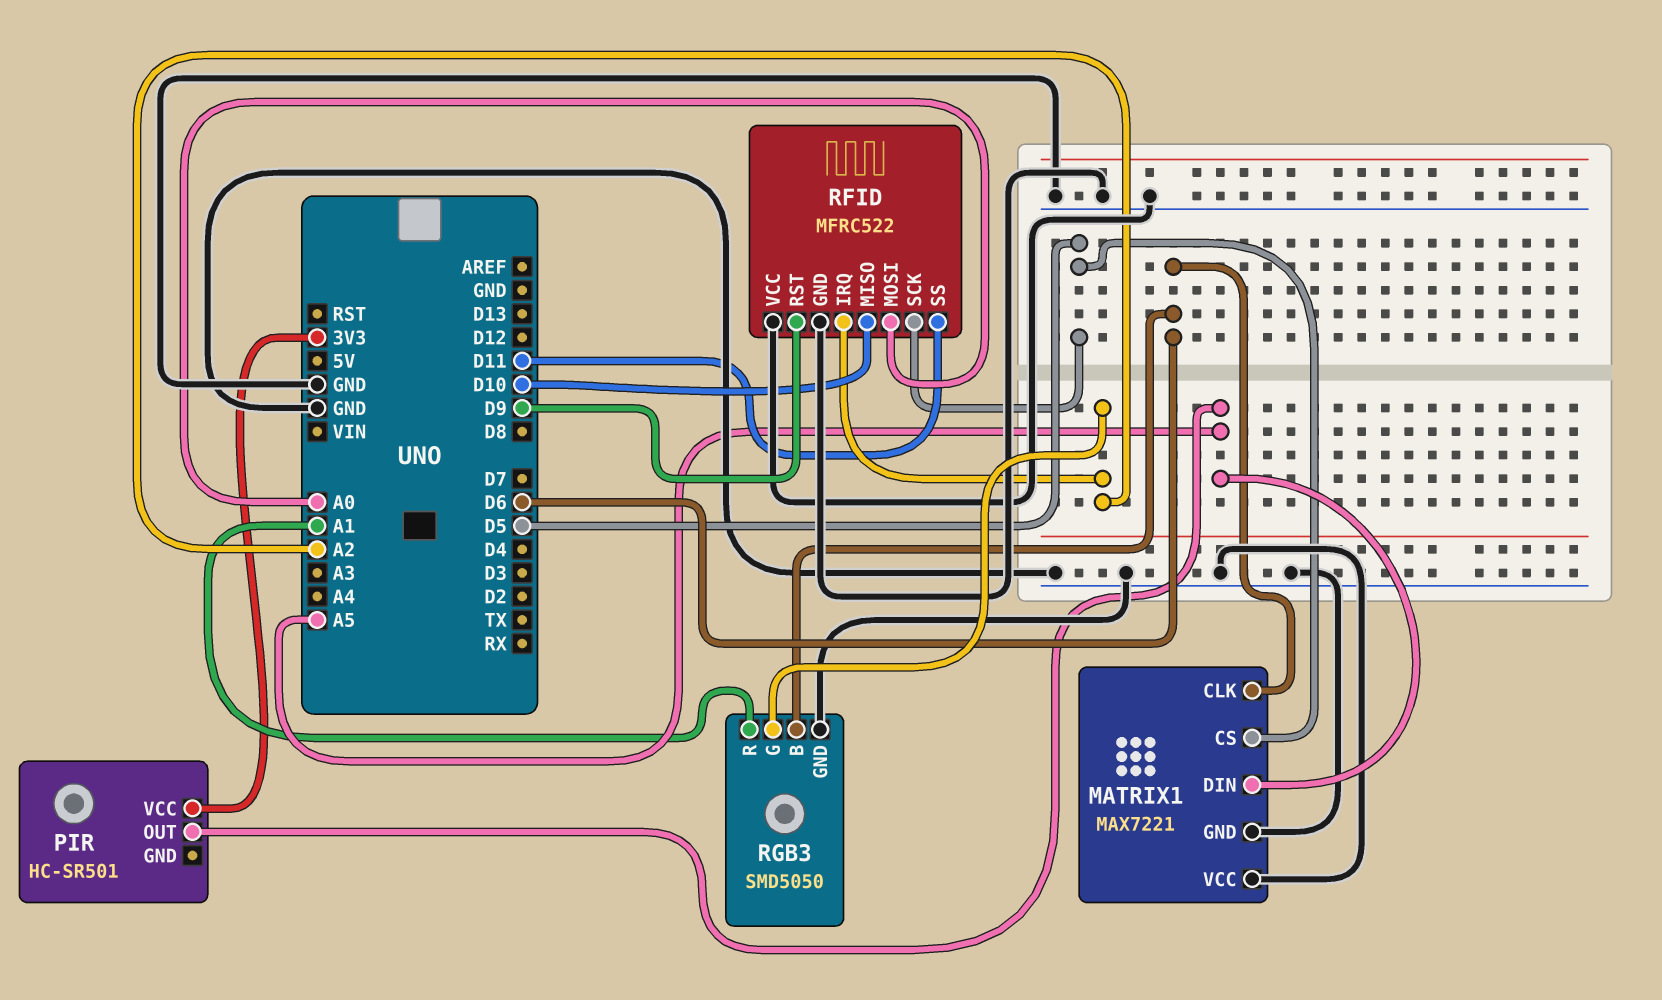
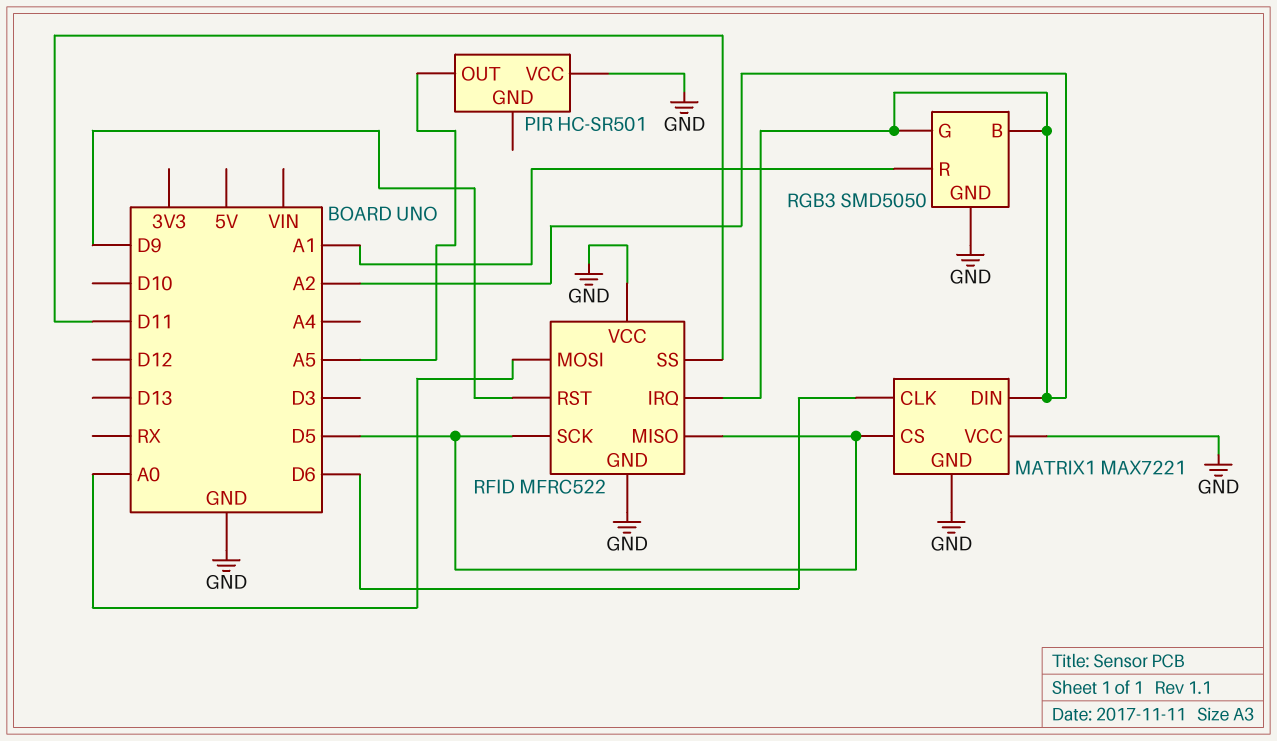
MATRIX1 pin DIN: A5 -> A2
PIR pin VCC: 3V3 -> GND
RFID pin MISO: D10 -> D5
RGB3 pin B: D6 -> A2

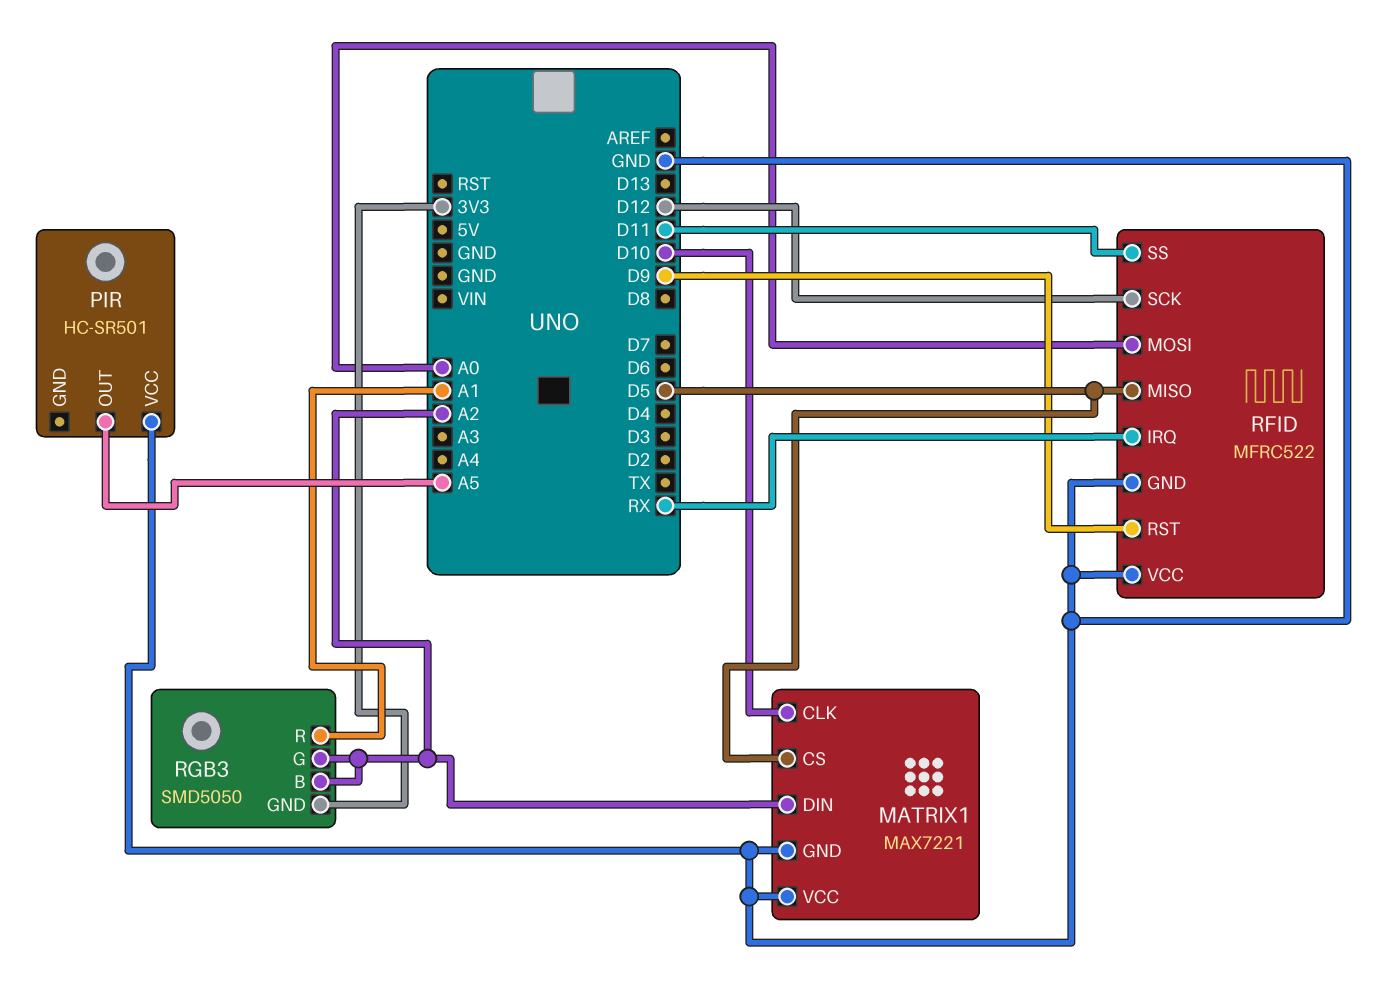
MATRIX1 pin CLK: D6 -> D10
RFID pin IRQ: A2 -> RX
RFID pin SCK: D5 -> D12
RGB3 pin GND: GND -> 3V3

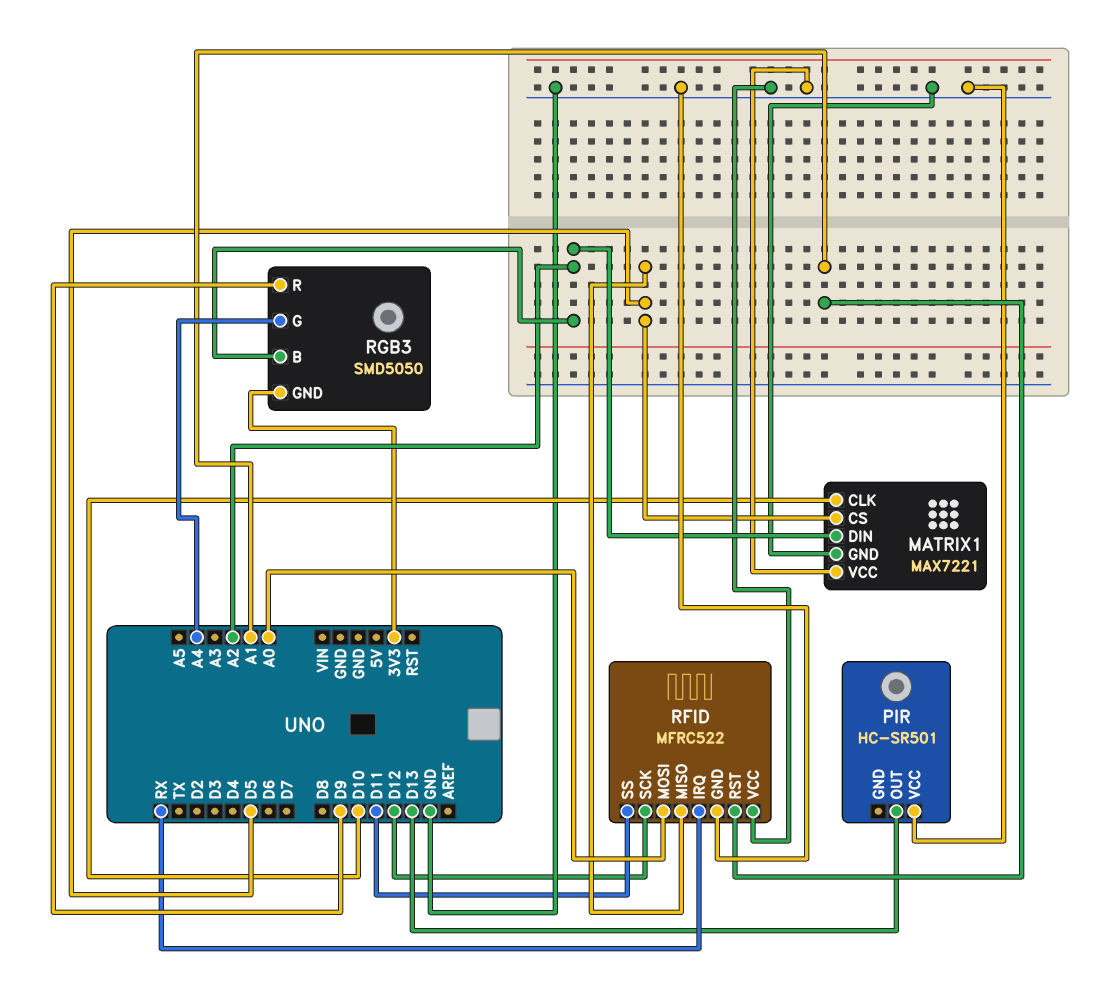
PIR pin OUT: A5 -> D13
RFID pin RST: D9 -> A1
RGB3 pin G: A2 -> A4
RGB3 pin R: A1 -> D9

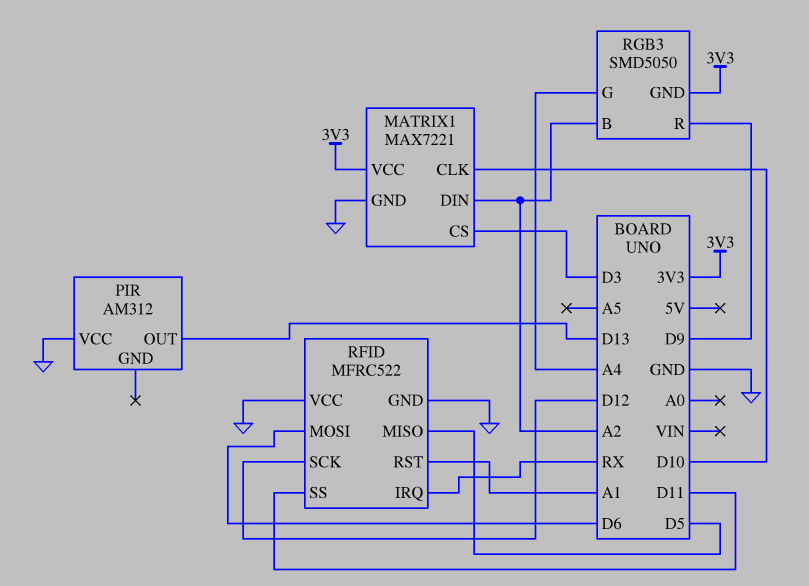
MATRIX1 pin CS: D5 -> D3
MATRIX1 pin VCC: GND -> 3V3
PIR: HC-SR501 -> AM312
RFID pin MOSI: A0 -> D6

